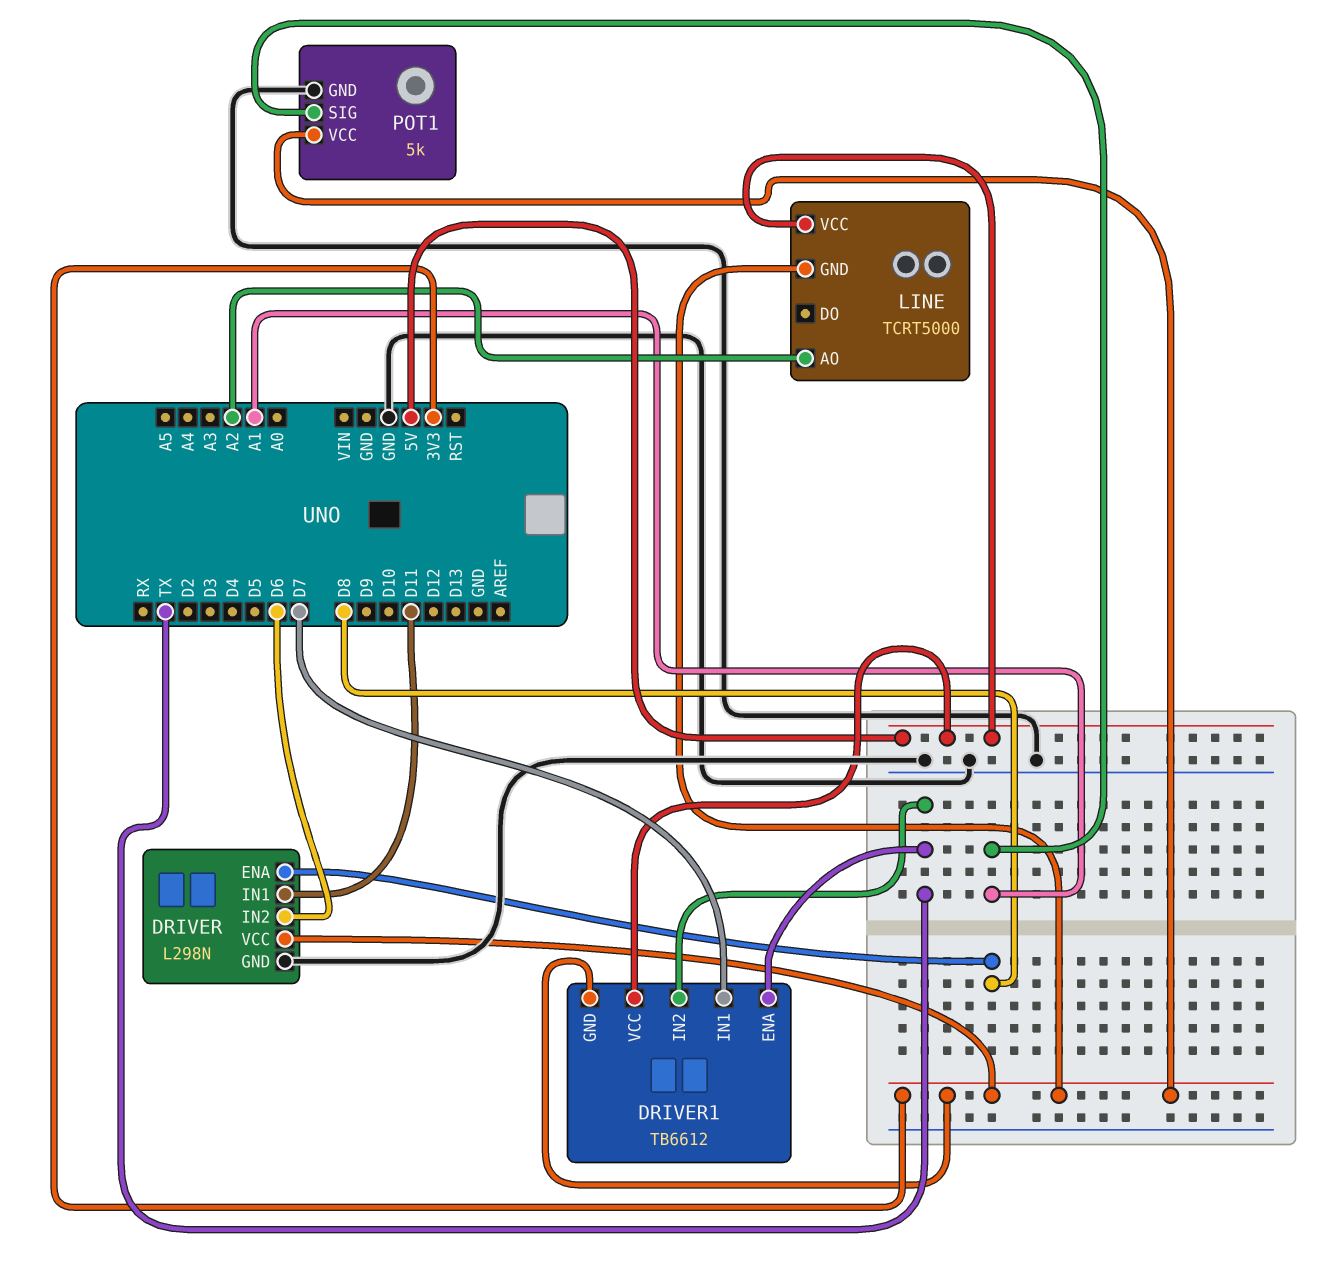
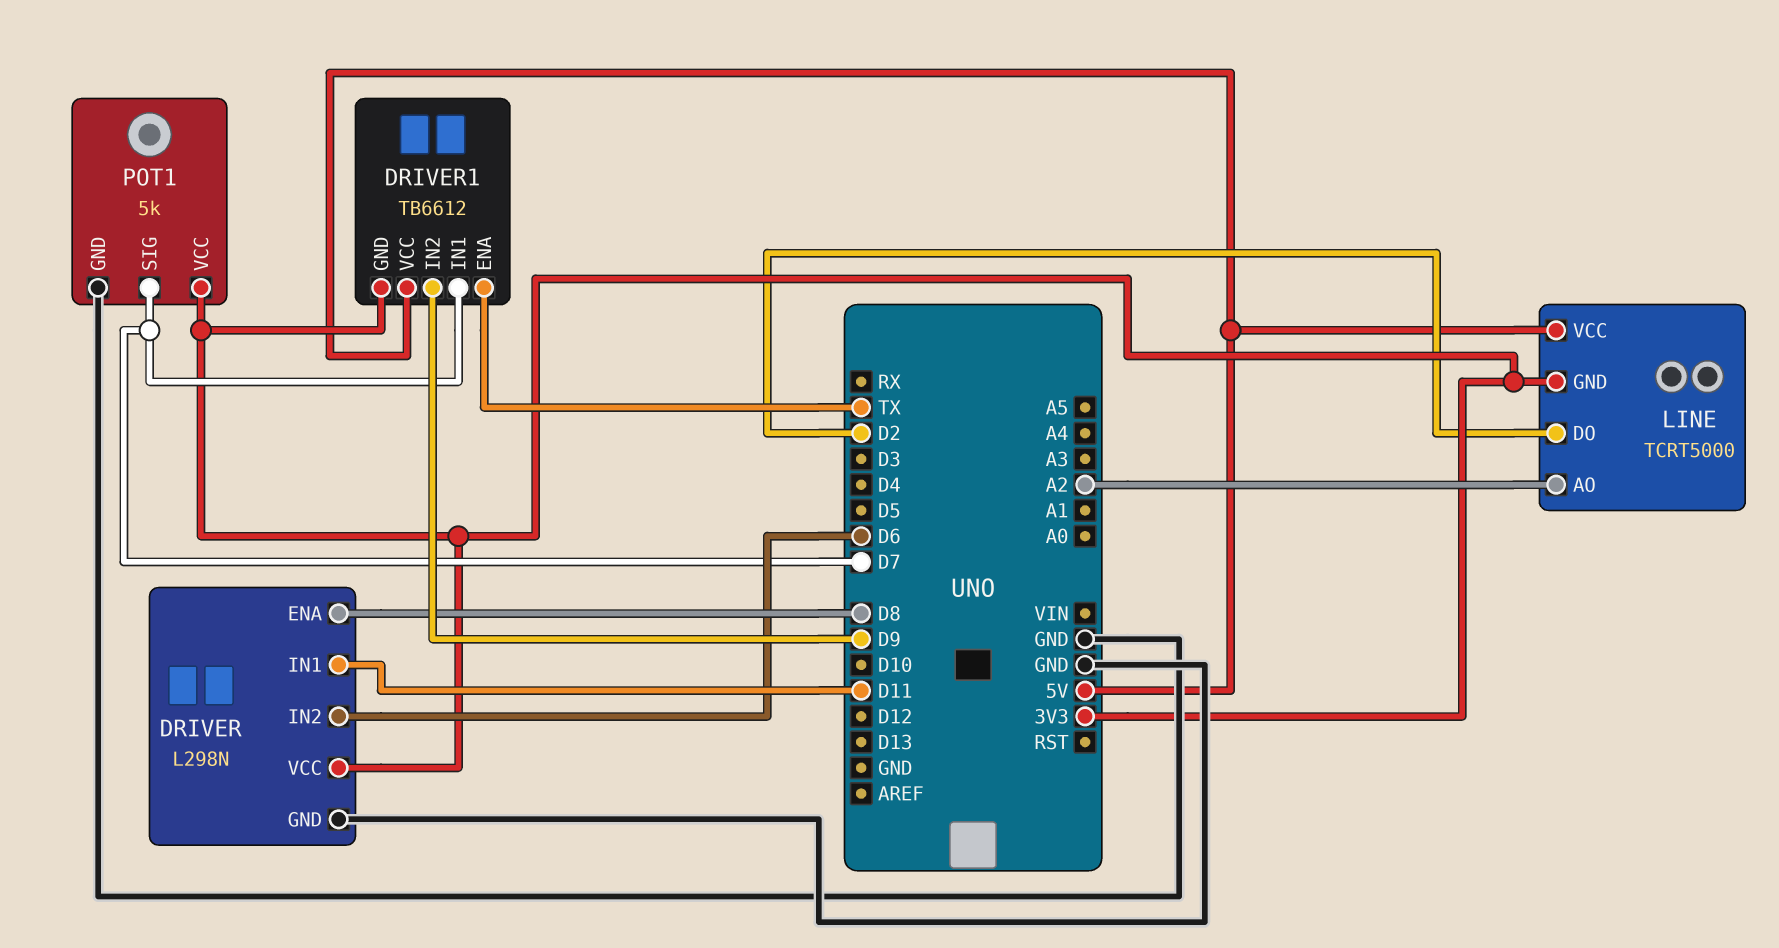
DRIVER1 pin IN2: TX -> D9
LINE pin DO: none -> D2
POT1 pin SIG: A1 -> D7

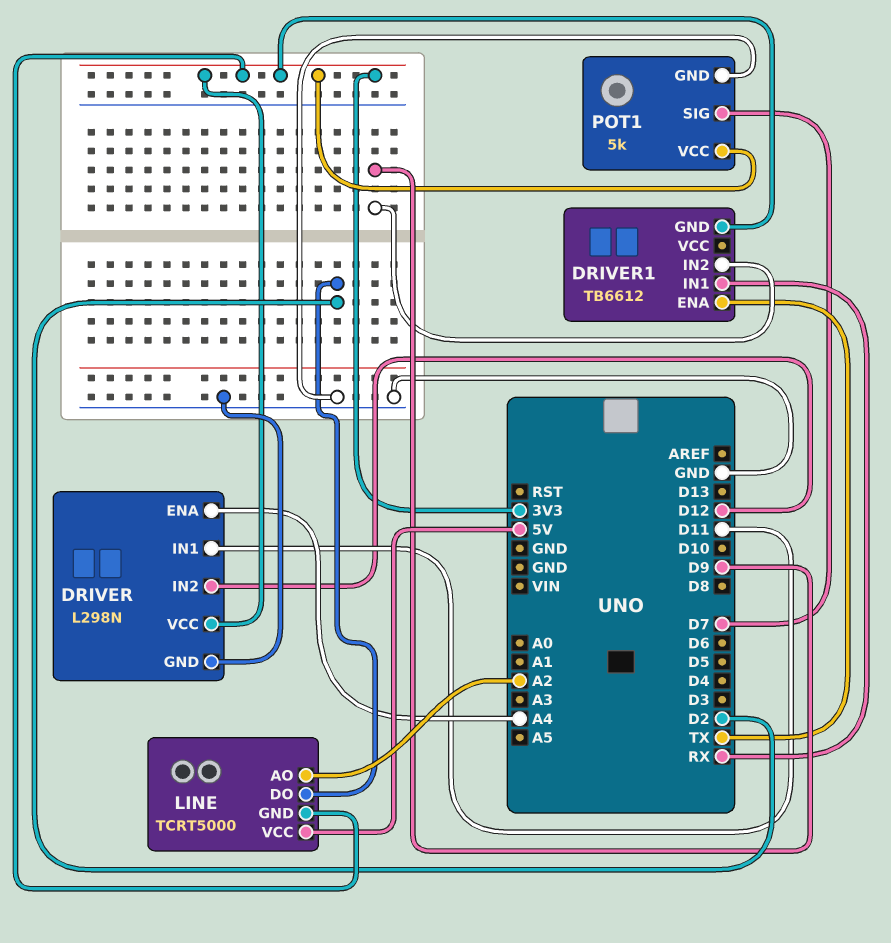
DRIVER pin ENA: D8 -> A4
DRIVER pin IN2: D6 -> D12
DRIVER1 pin IN1: D7 -> RX
DRIVER1 pin VCC: 5V -> none

